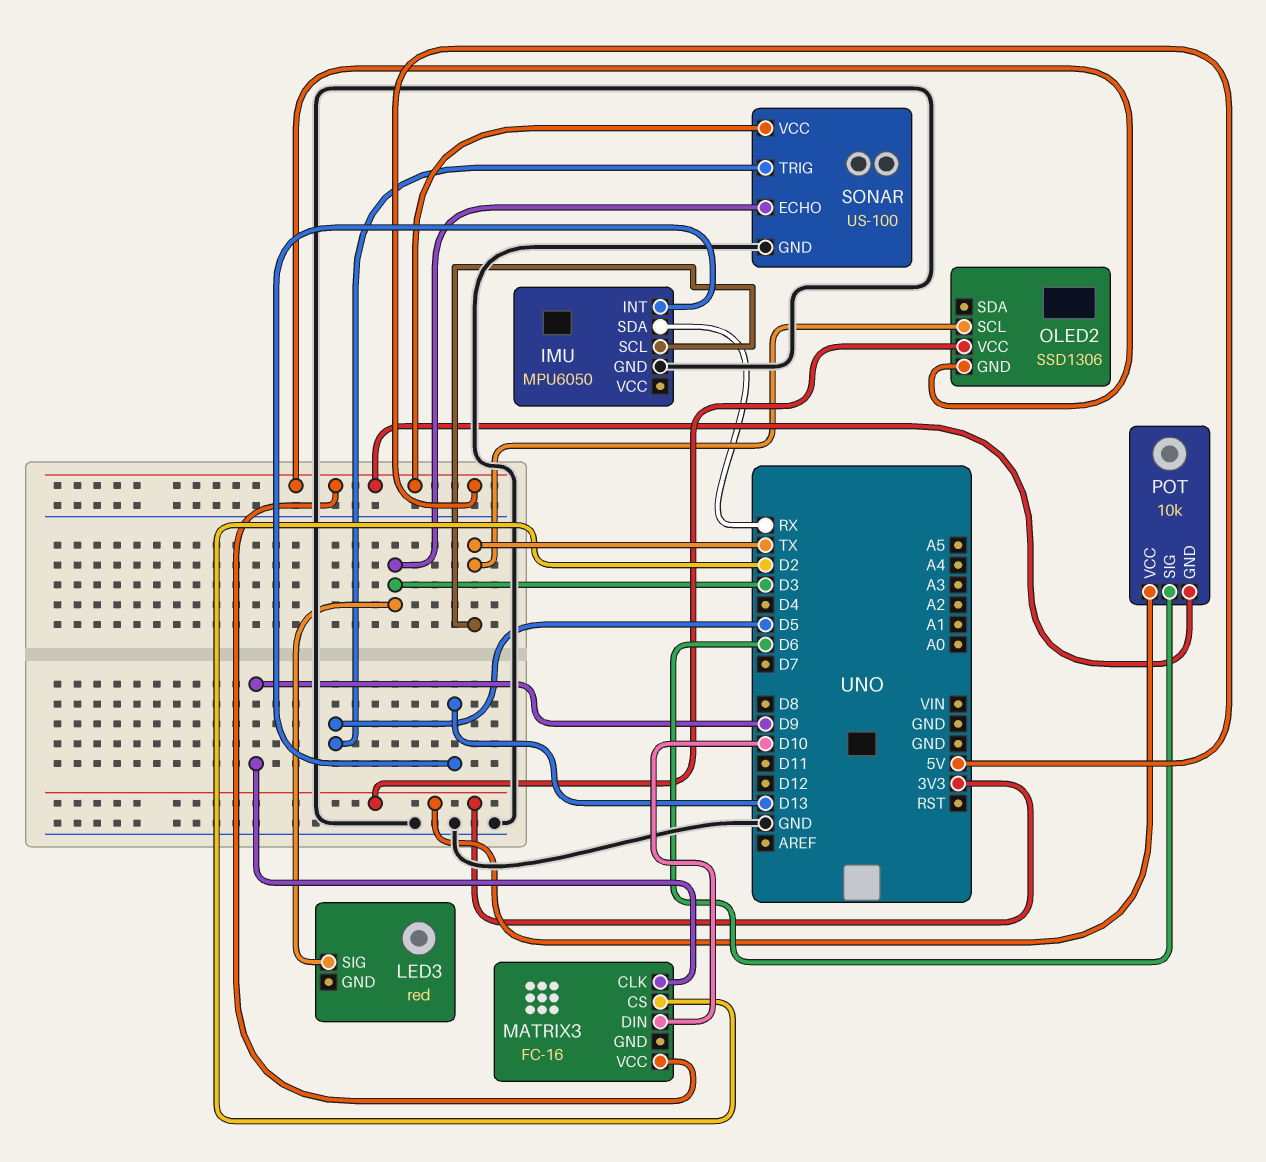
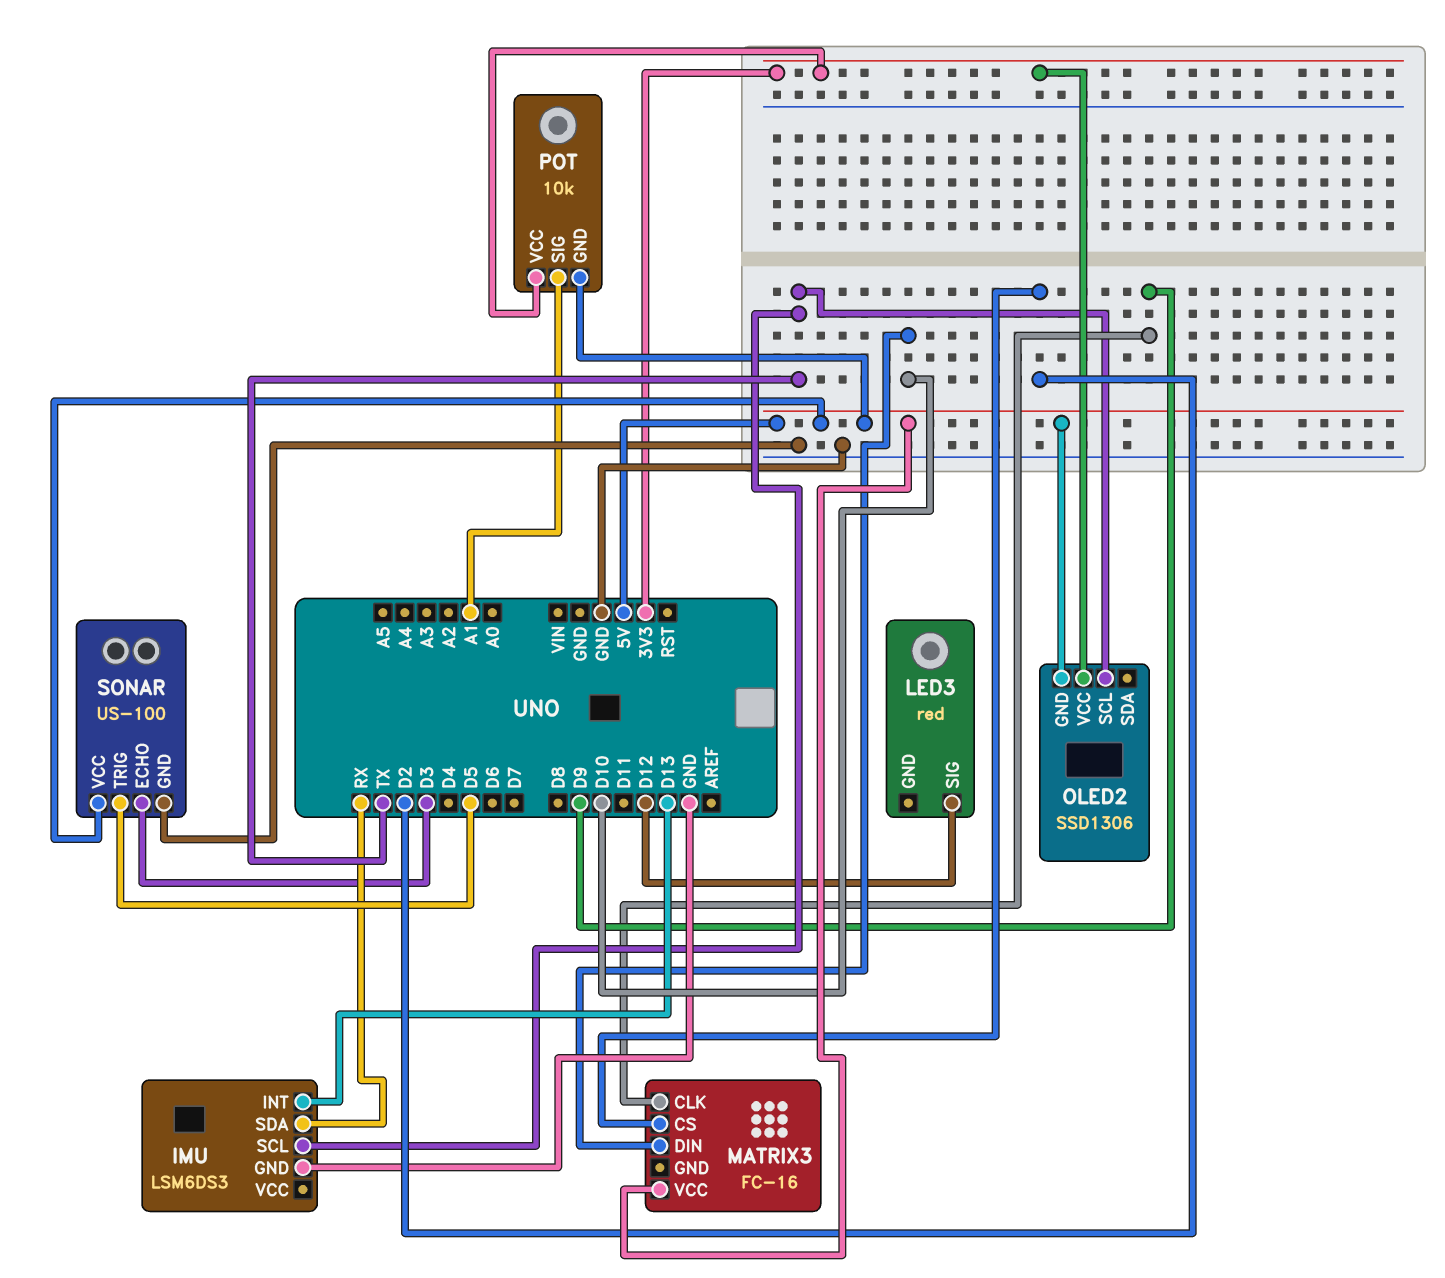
IMU: MPU6050 -> LSM6DS3
LED3 pin SIG: D3 -> D12
POT pin SIG: D6 -> A1

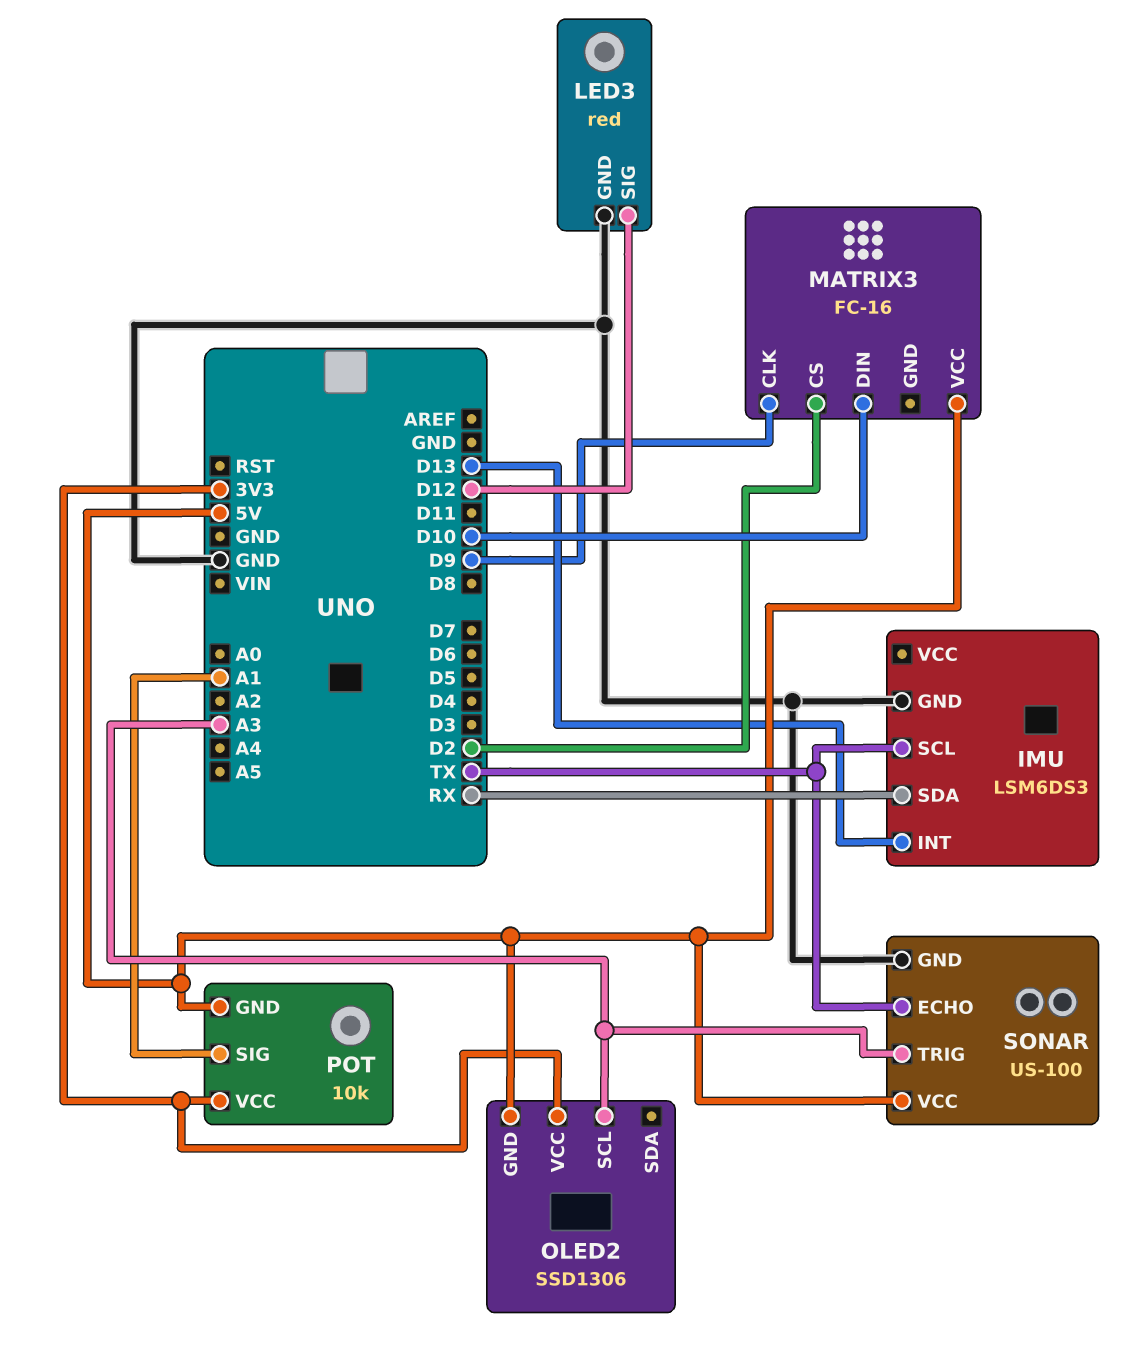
LED3 pin GND: none -> GND
OLED2 pin SCL: TX -> A3
SONAR pin ECHO: D3 -> TX
SONAR pin TRIG: D5 -> A3

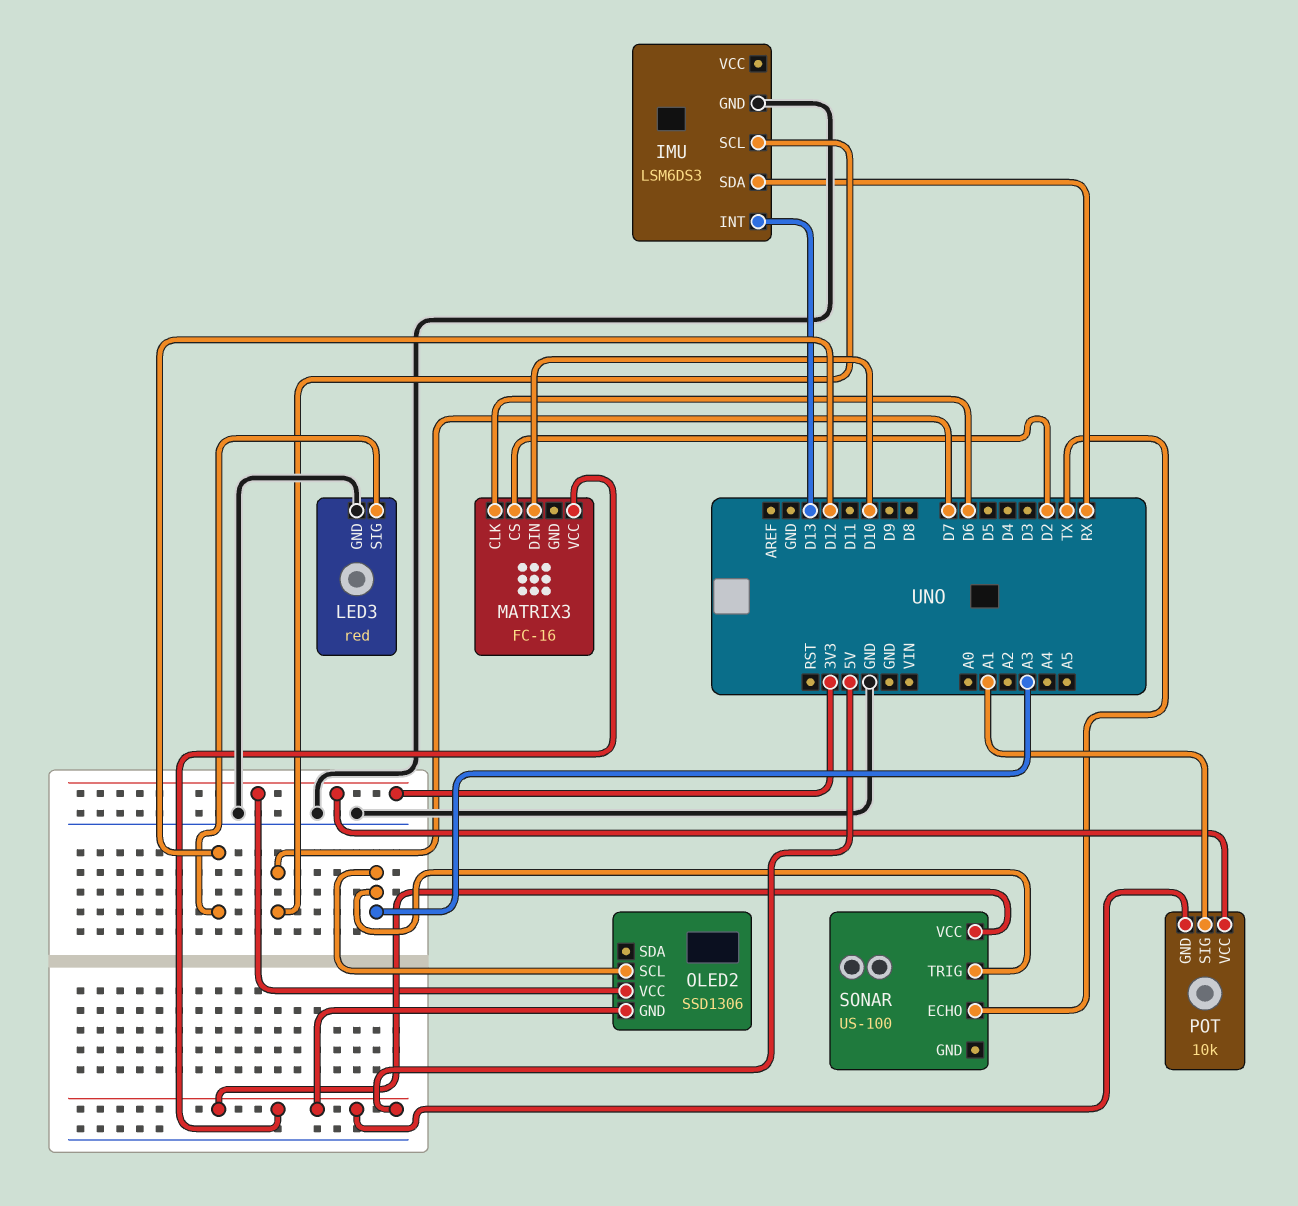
IMU pin SCL: TX -> D7
MATRIX3 pin CLK: D9 -> D6
SONAR pin GND: GND -> none

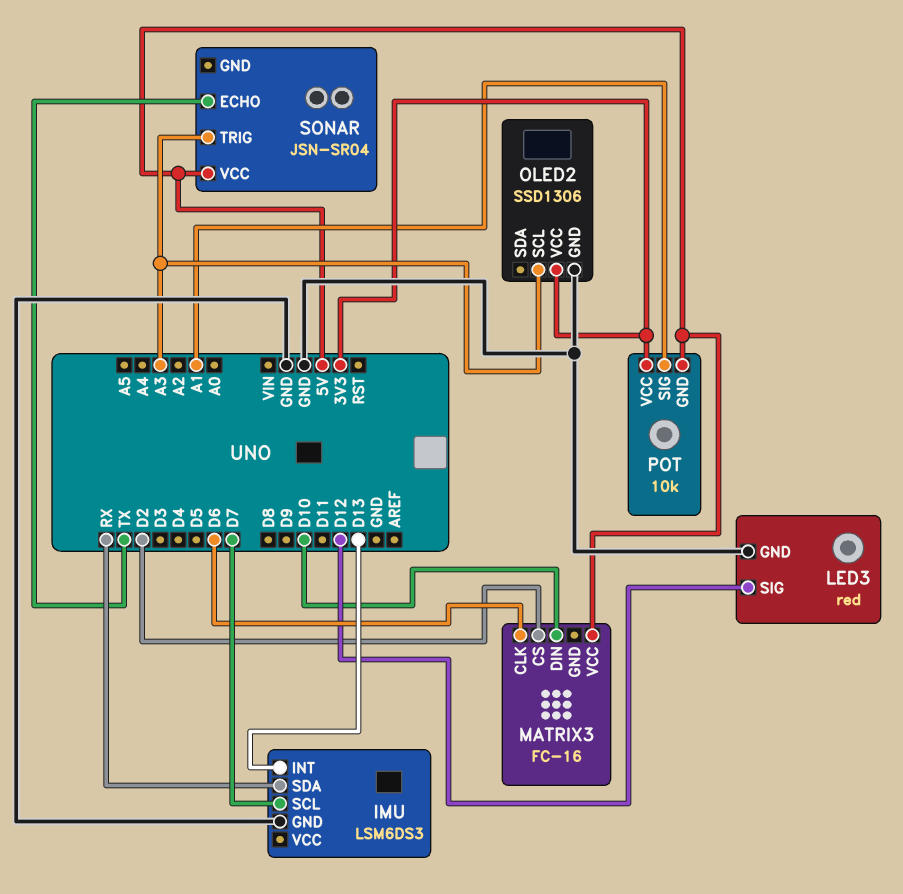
OLED2 pin GND: 5V -> GND
SONAR: US-100 -> JSN-SR04

